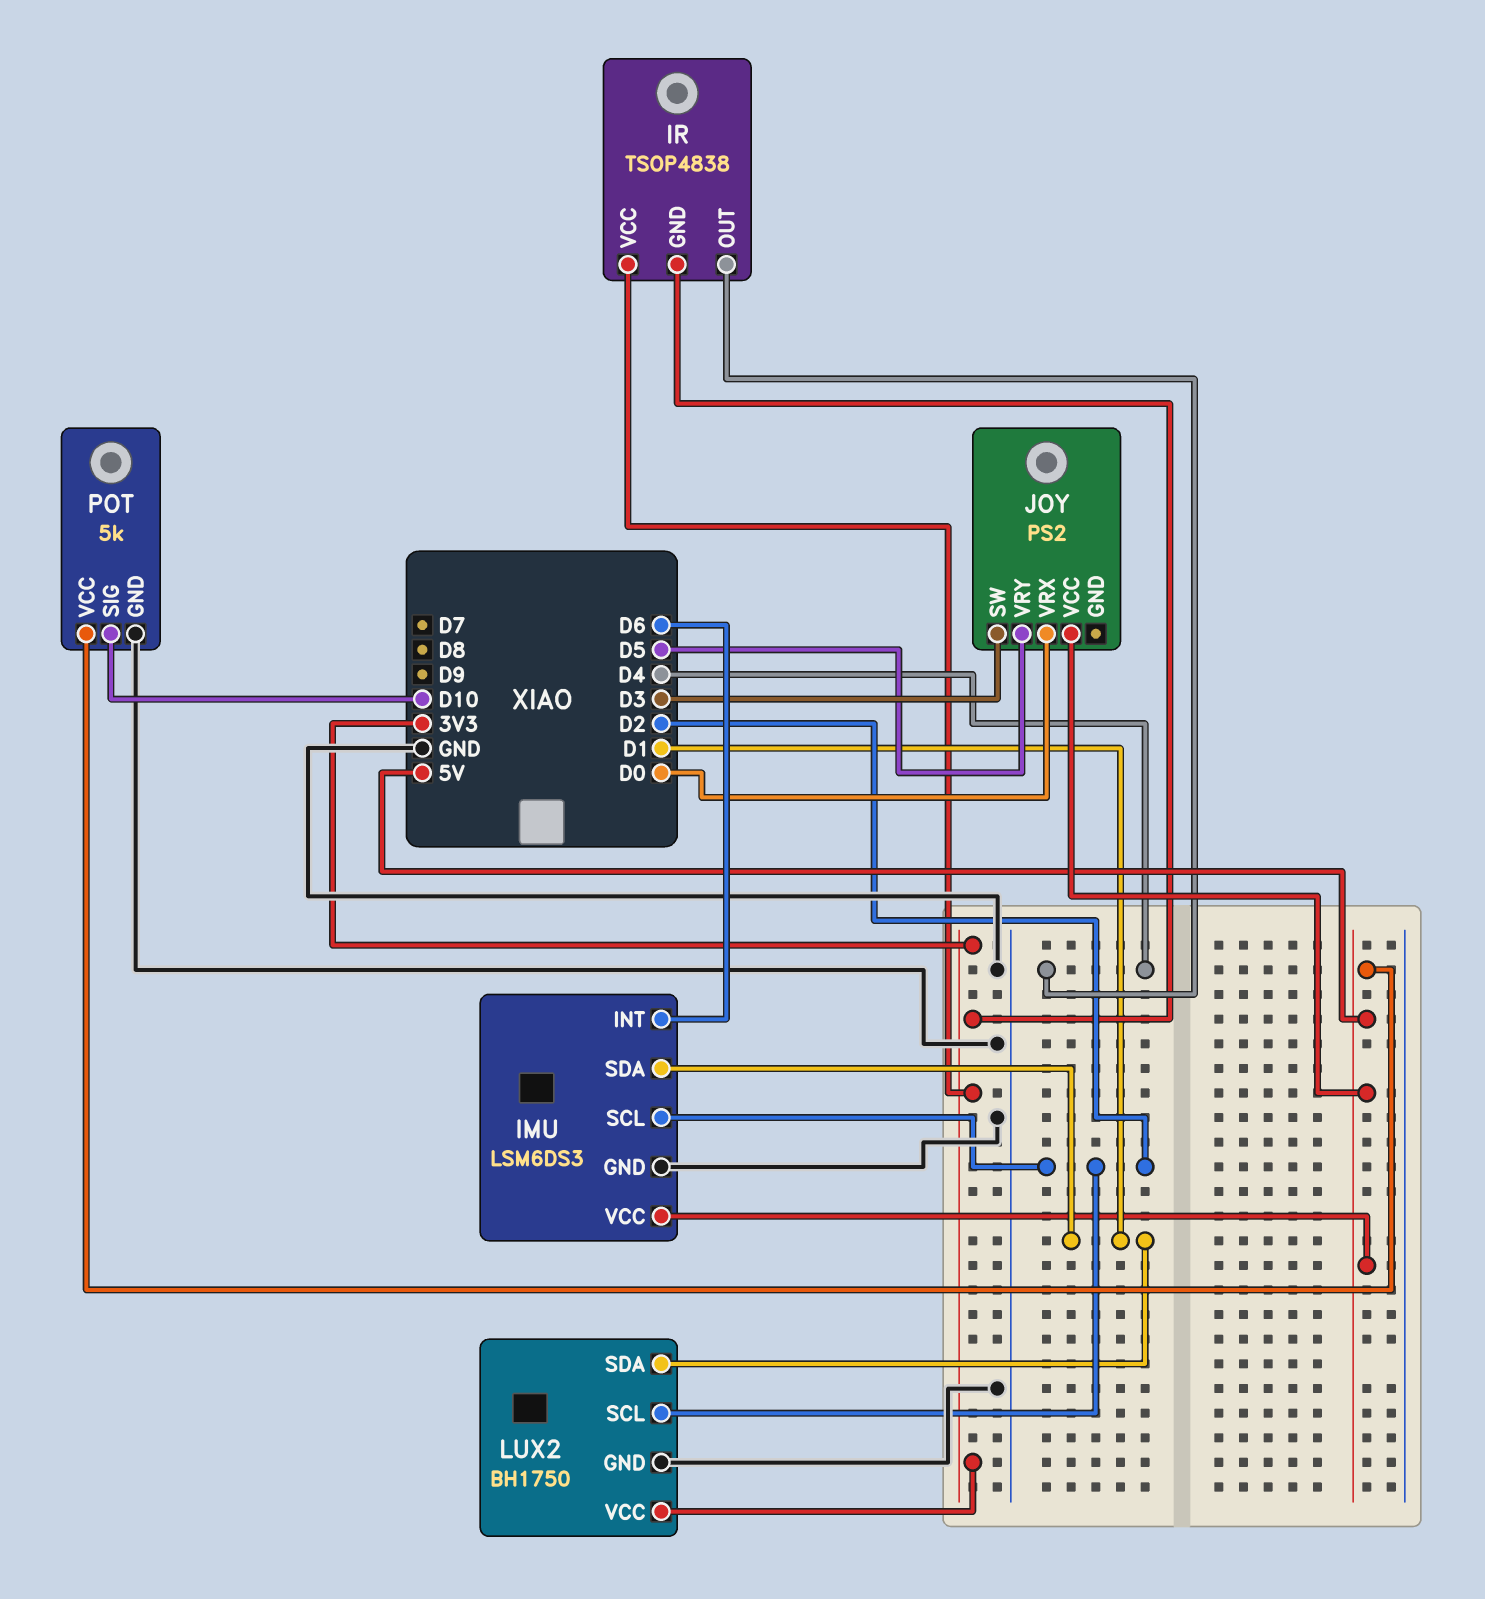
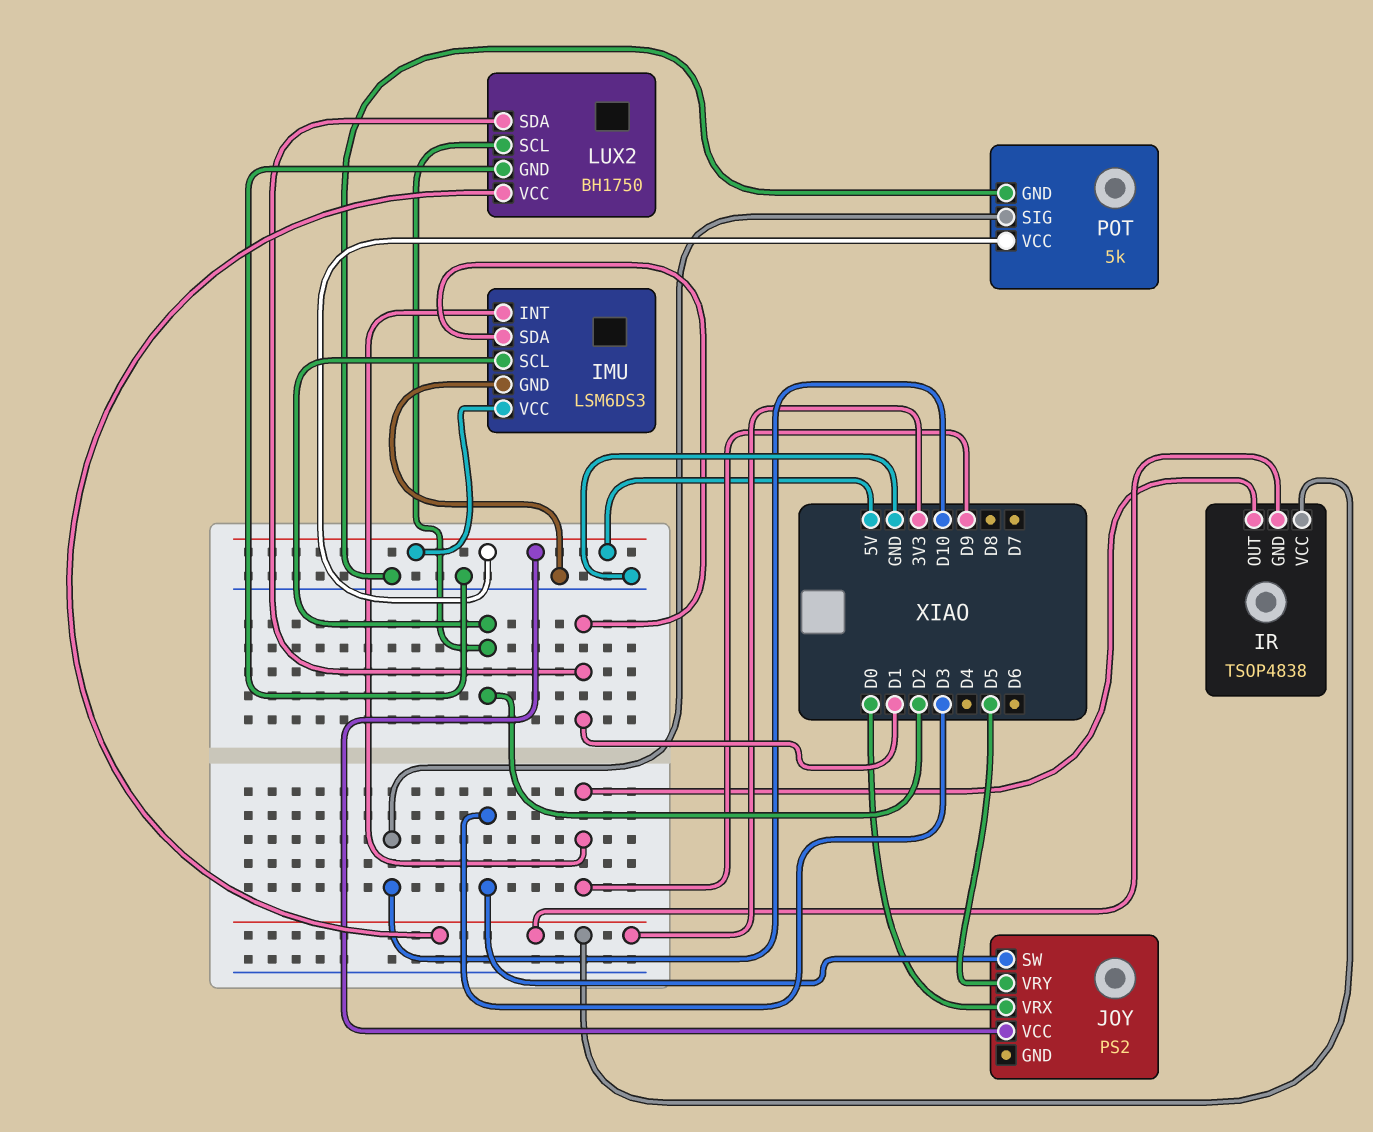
IMU pin INT: D6 -> D9
IR pin OUT: D4 -> D9

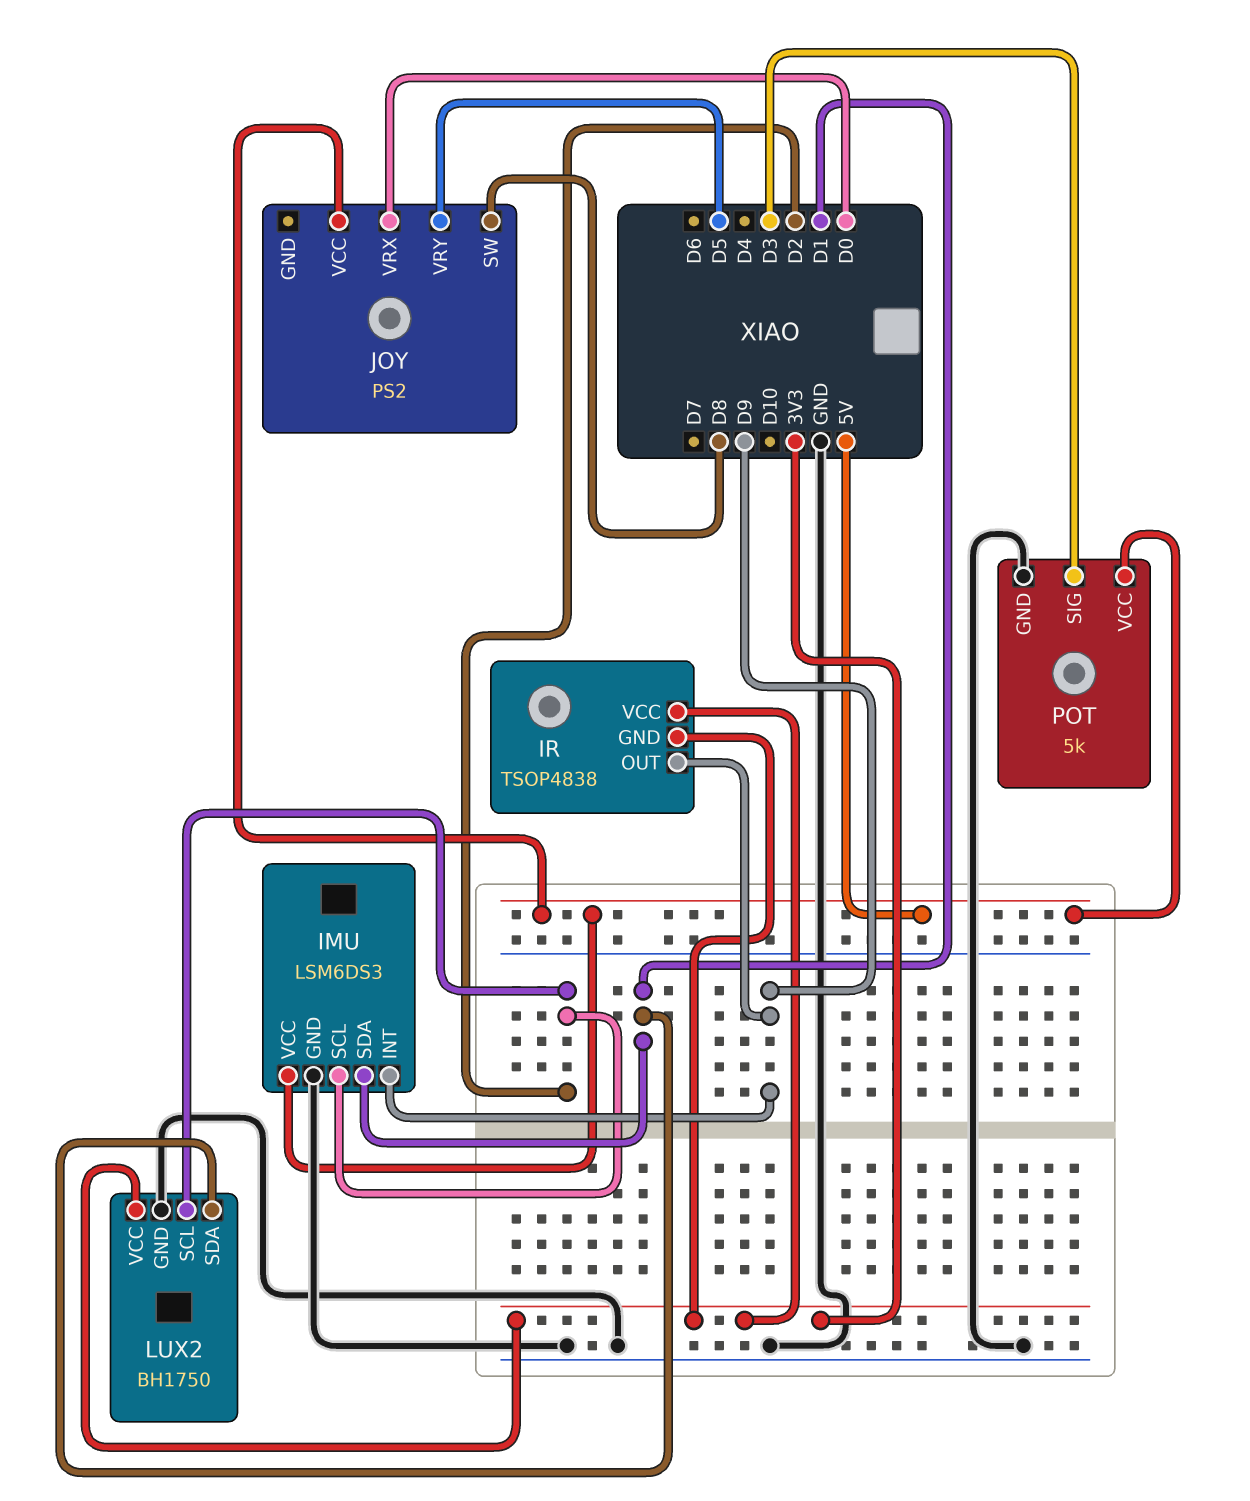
JOY pin SW: D3 -> D8
POT pin SIG: D10 -> D3

